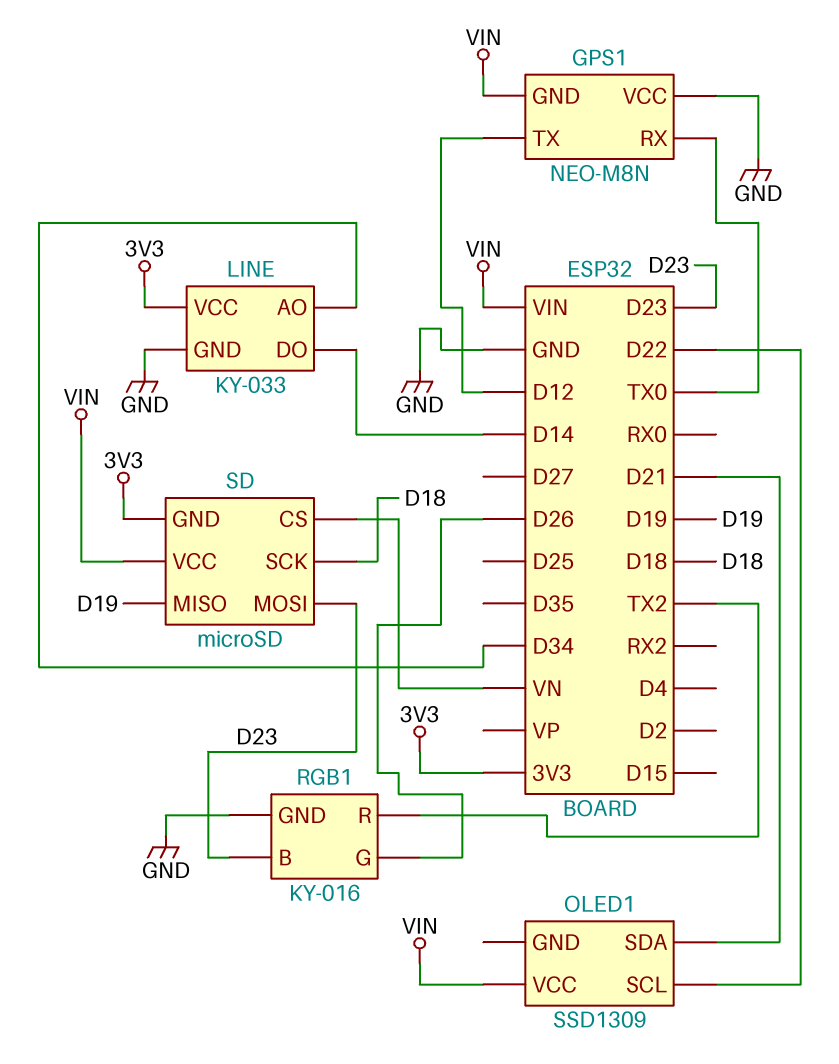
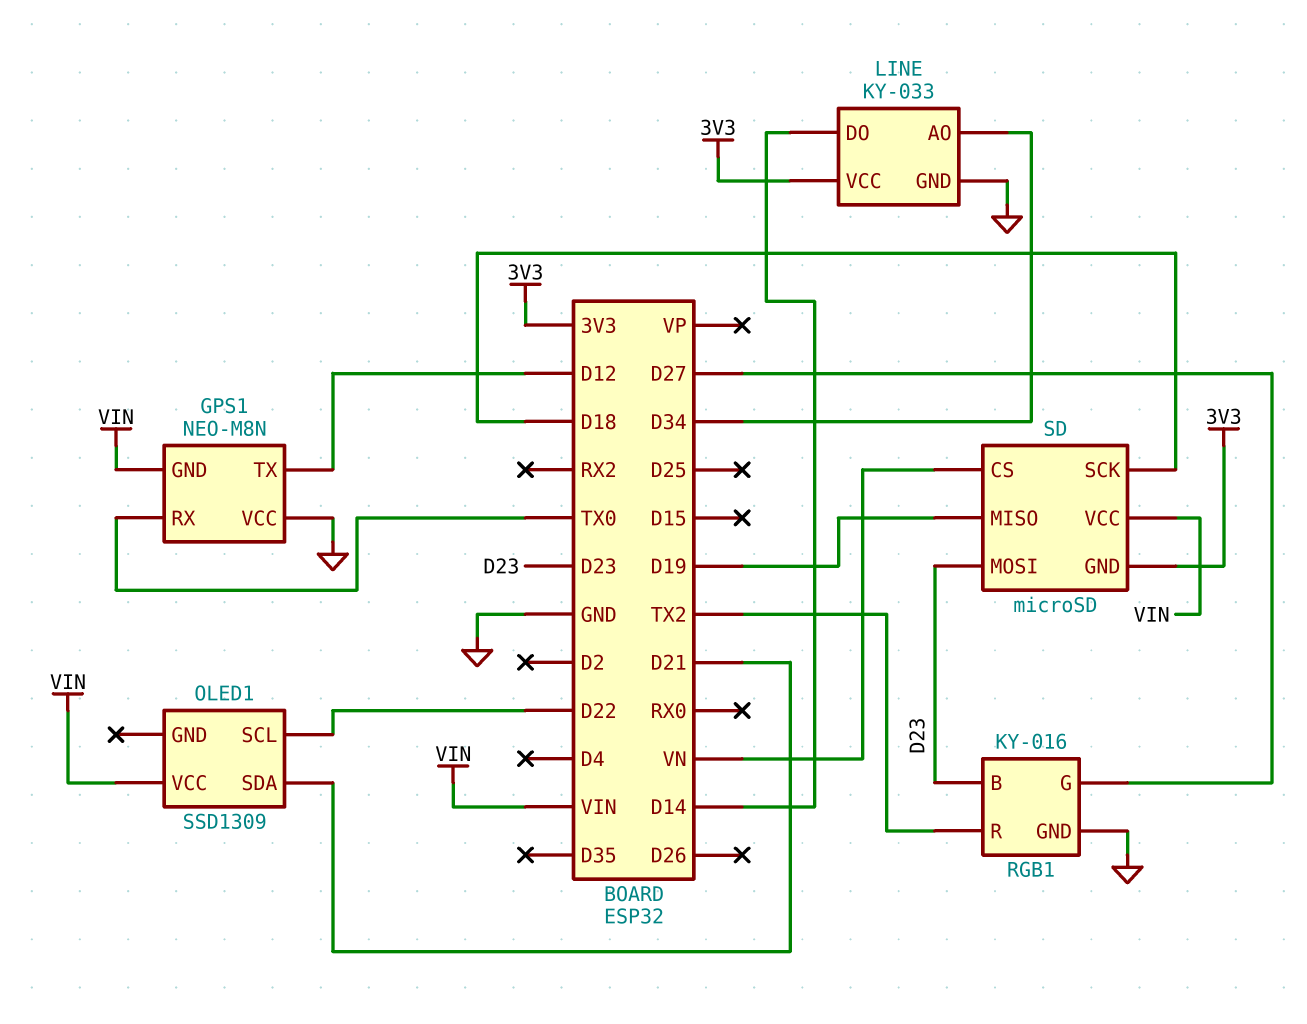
RGB1 pin G: D26 -> D27

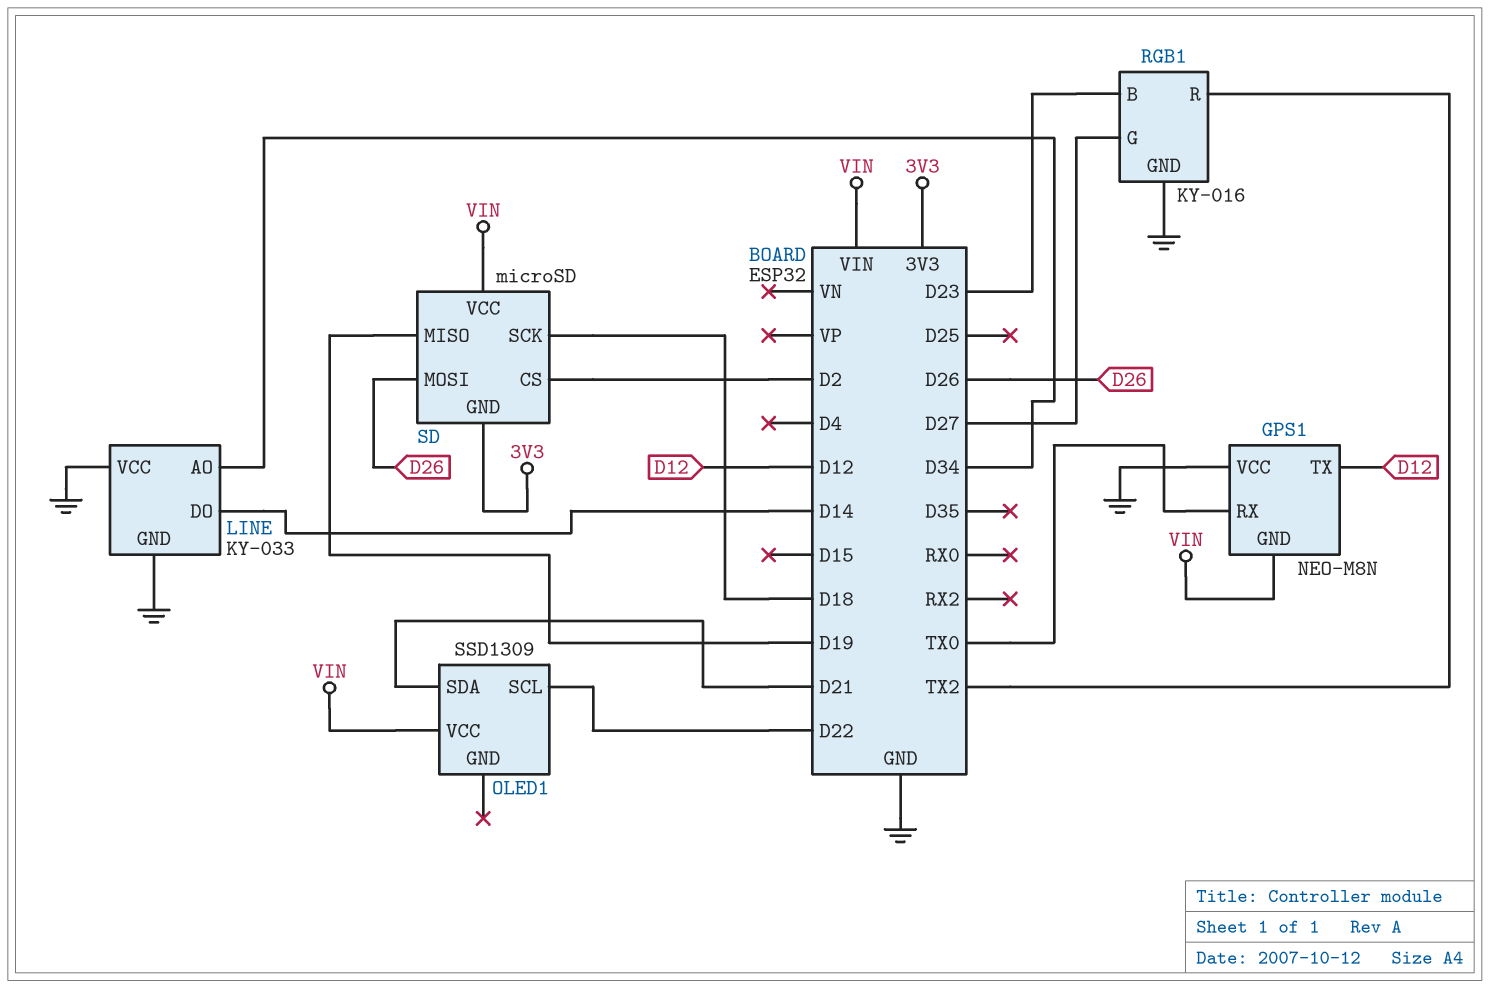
LINE pin VCC: 3V3 -> GND
SD pin CS: VN -> D2
SD pin MOSI: D23 -> D26

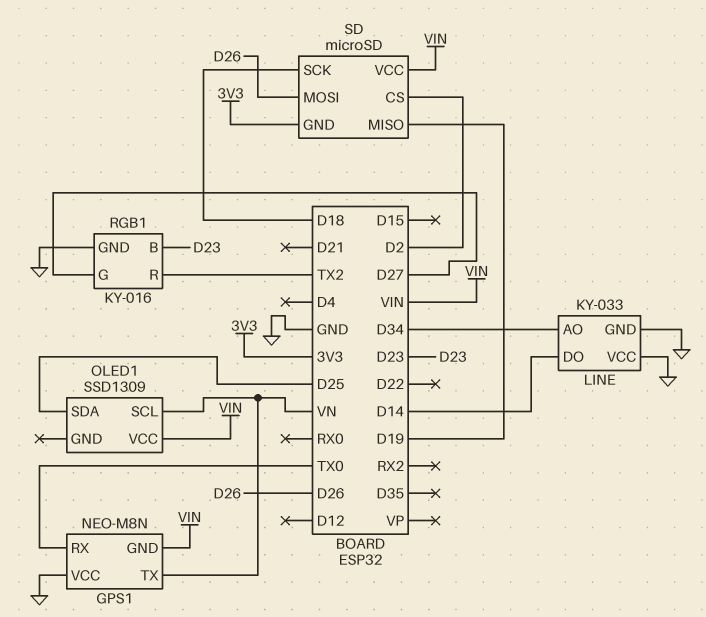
GPS1 pin TX: D12 -> VN
OLED1 pin SCL: D22 -> VN
OLED1 pin SDA: D21 -> D25

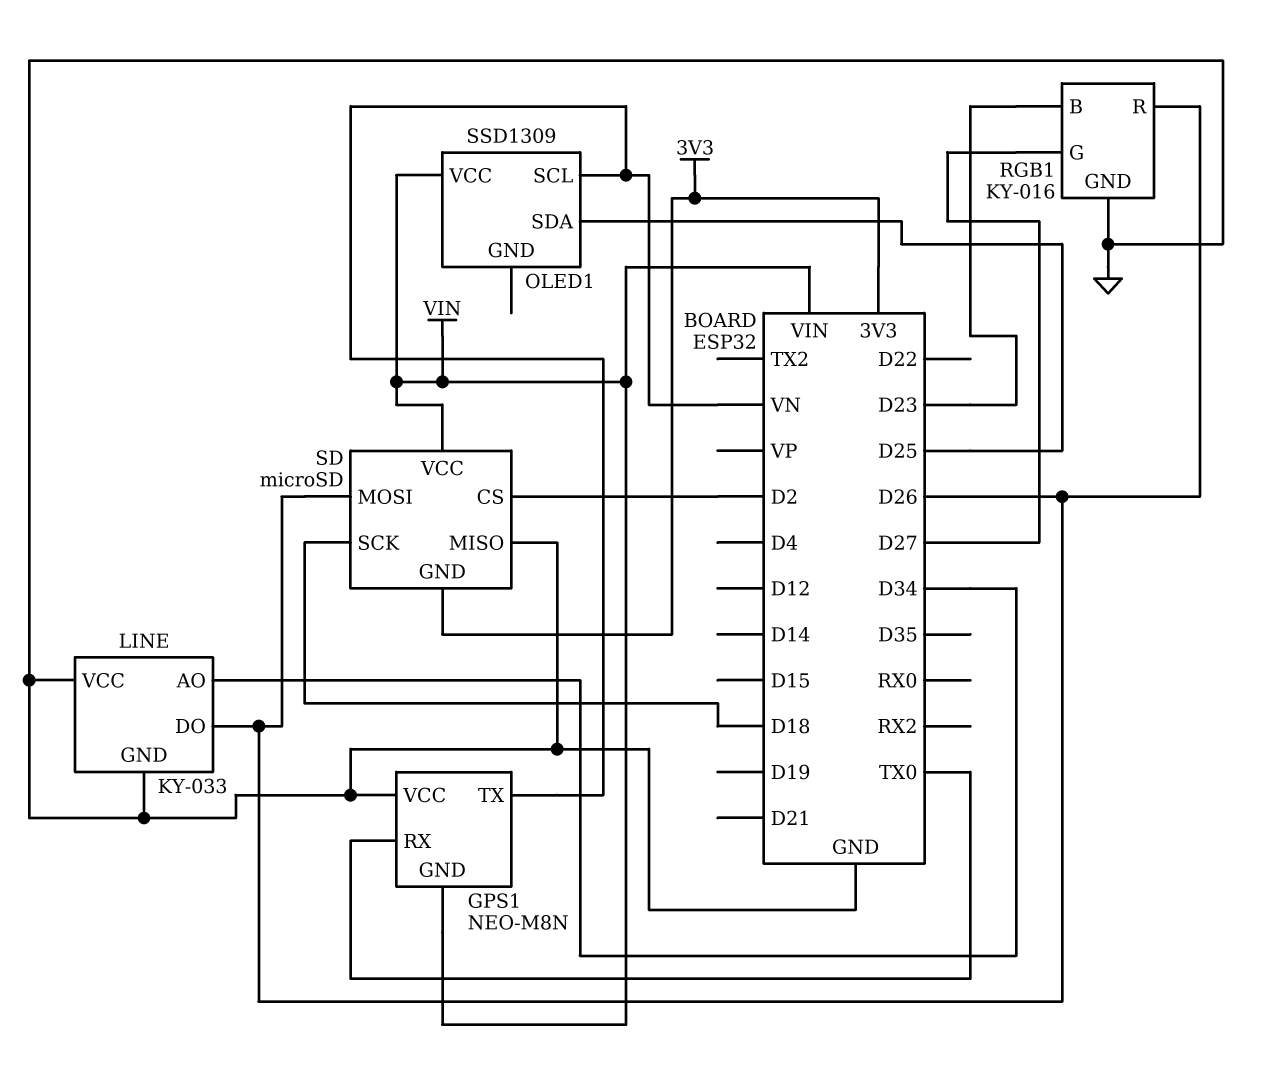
LINE pin DO: D14 -> D26
RGB1 pin R: TX2 -> D26
SD pin MISO: D19 -> GND

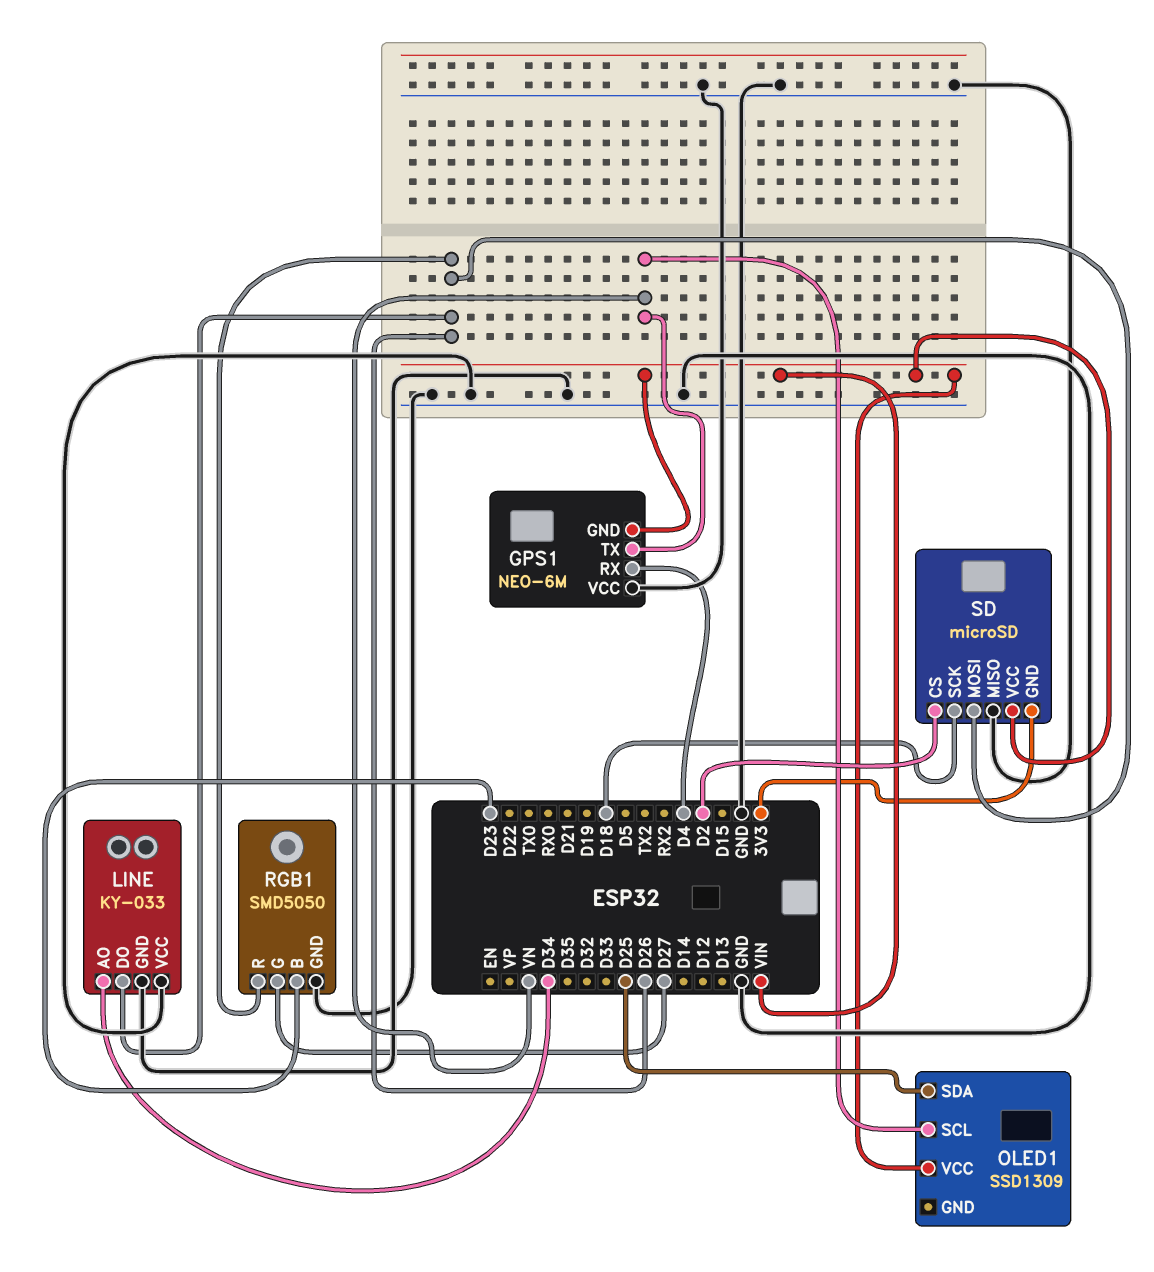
GPS1: NEO-M8N -> NEO-6M
GPS1 pin RX: TX0 -> D4
RGB1: KY-016 -> SMD5050

